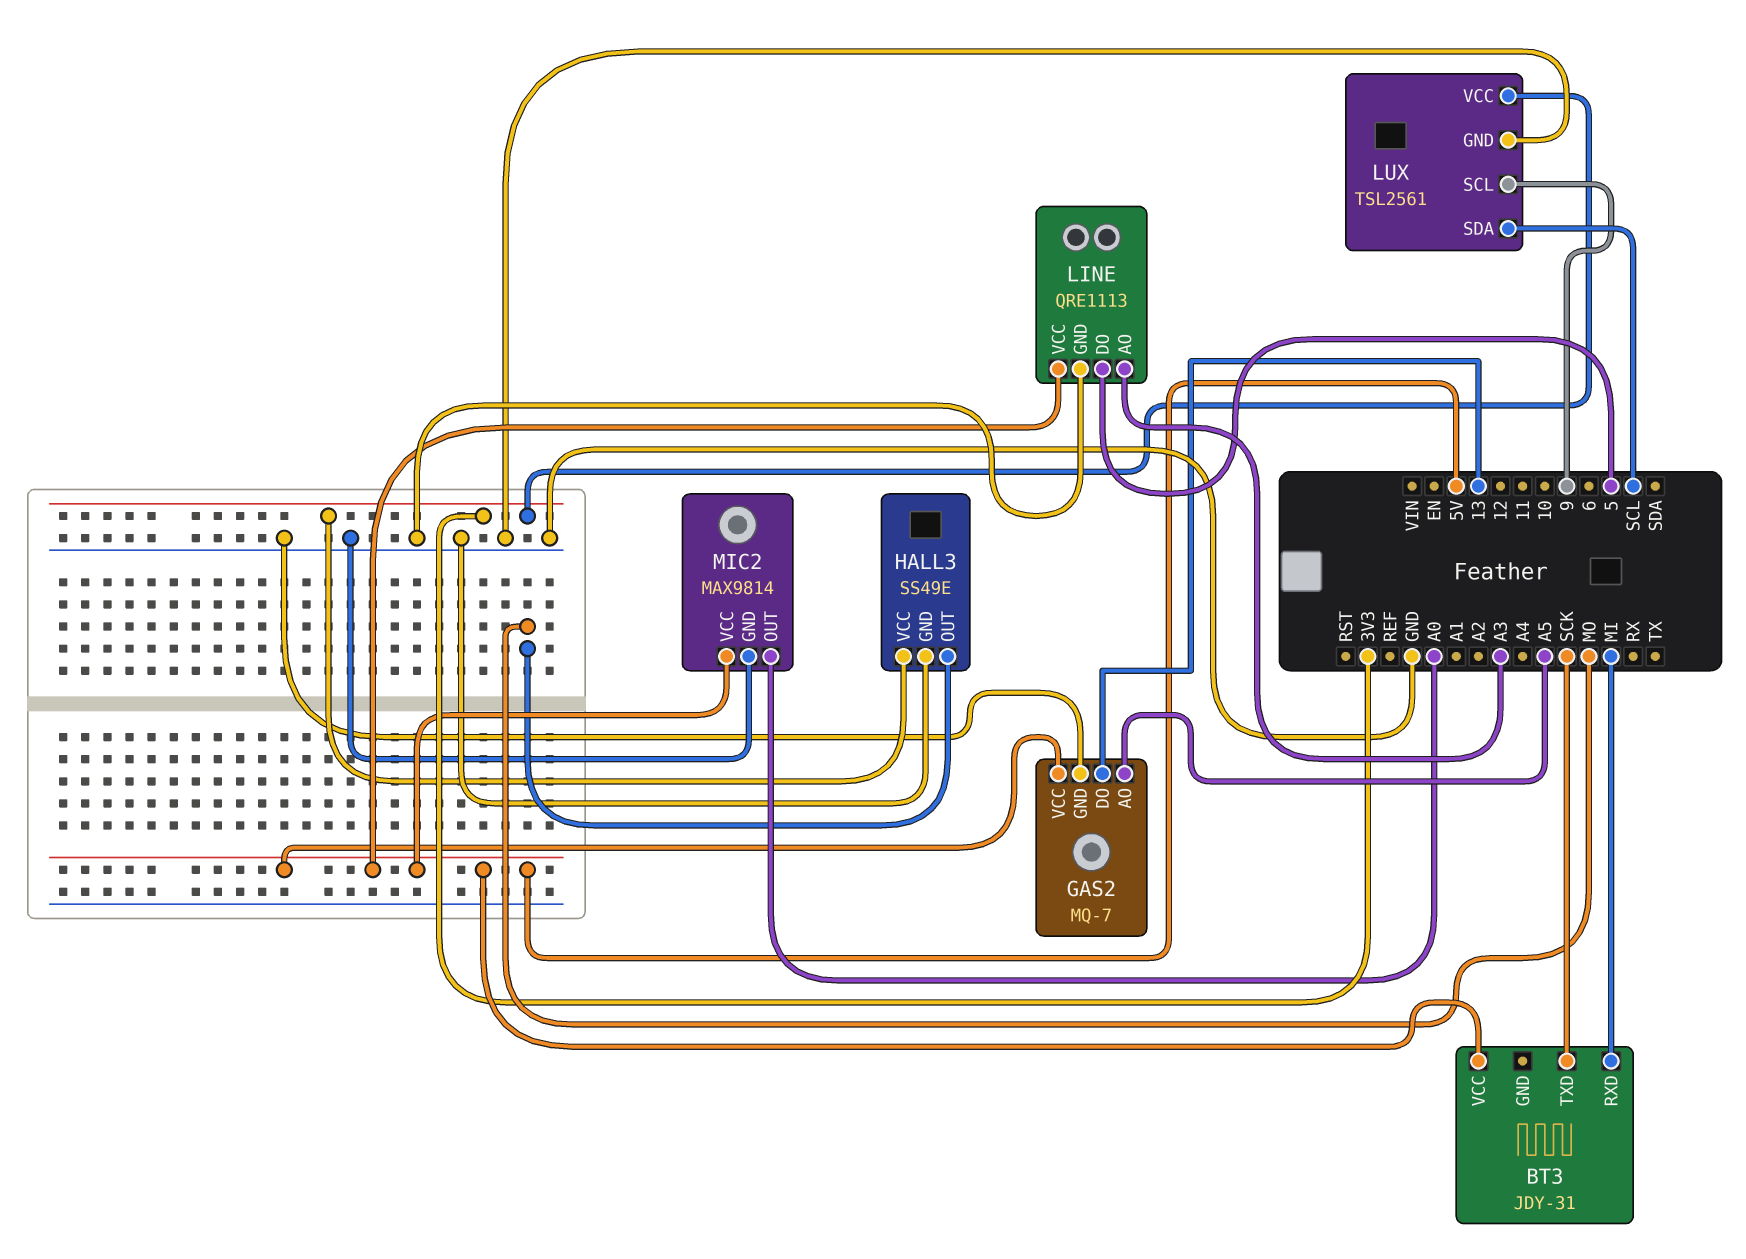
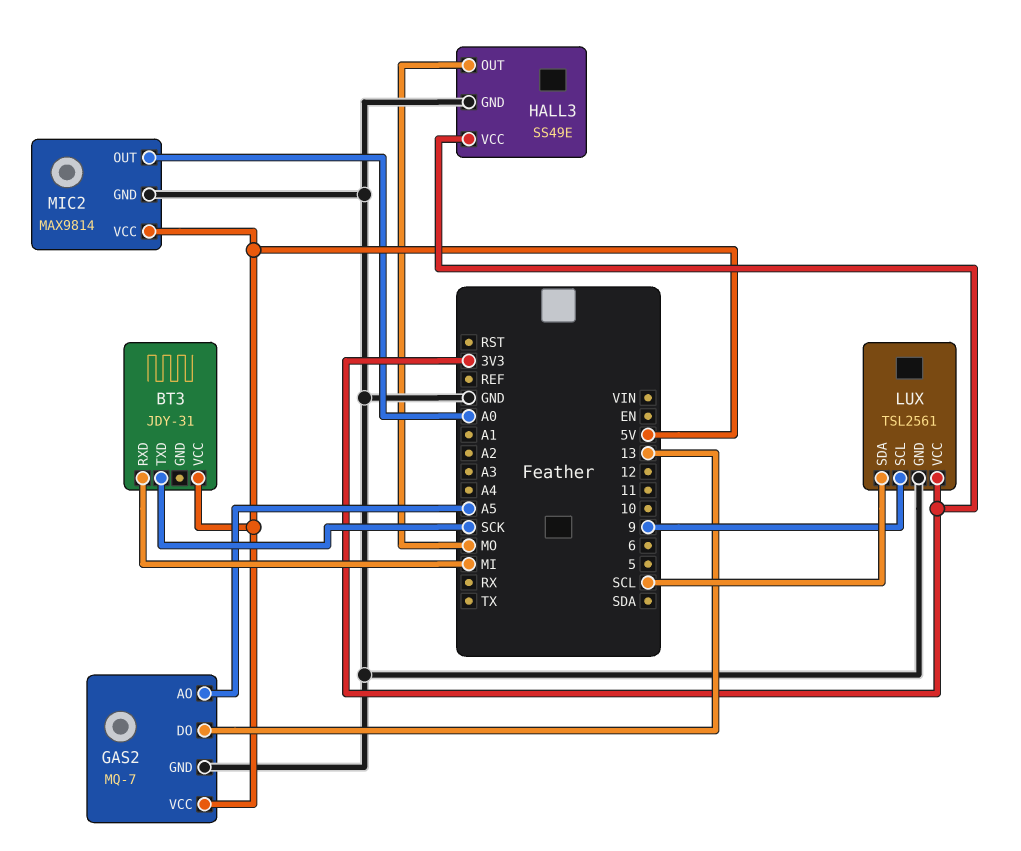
LINE: QRE1113 -> none
LINE pin AO: A3 -> none
LINE pin DO: 5 -> none
LINE pin GND: GND -> none
LINE pin VCC: 5V -> none

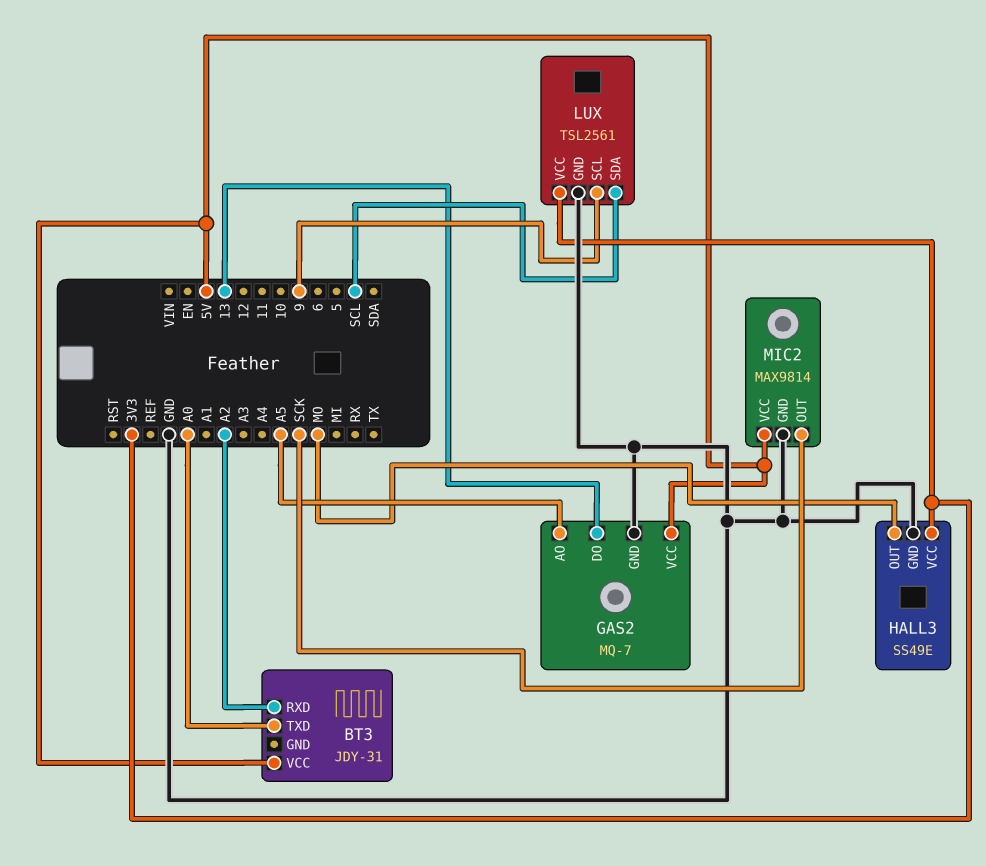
BT3 pin RXD: MI -> A2
BT3 pin TXD: SCK -> A0
MIC2 pin OUT: A0 -> SCK

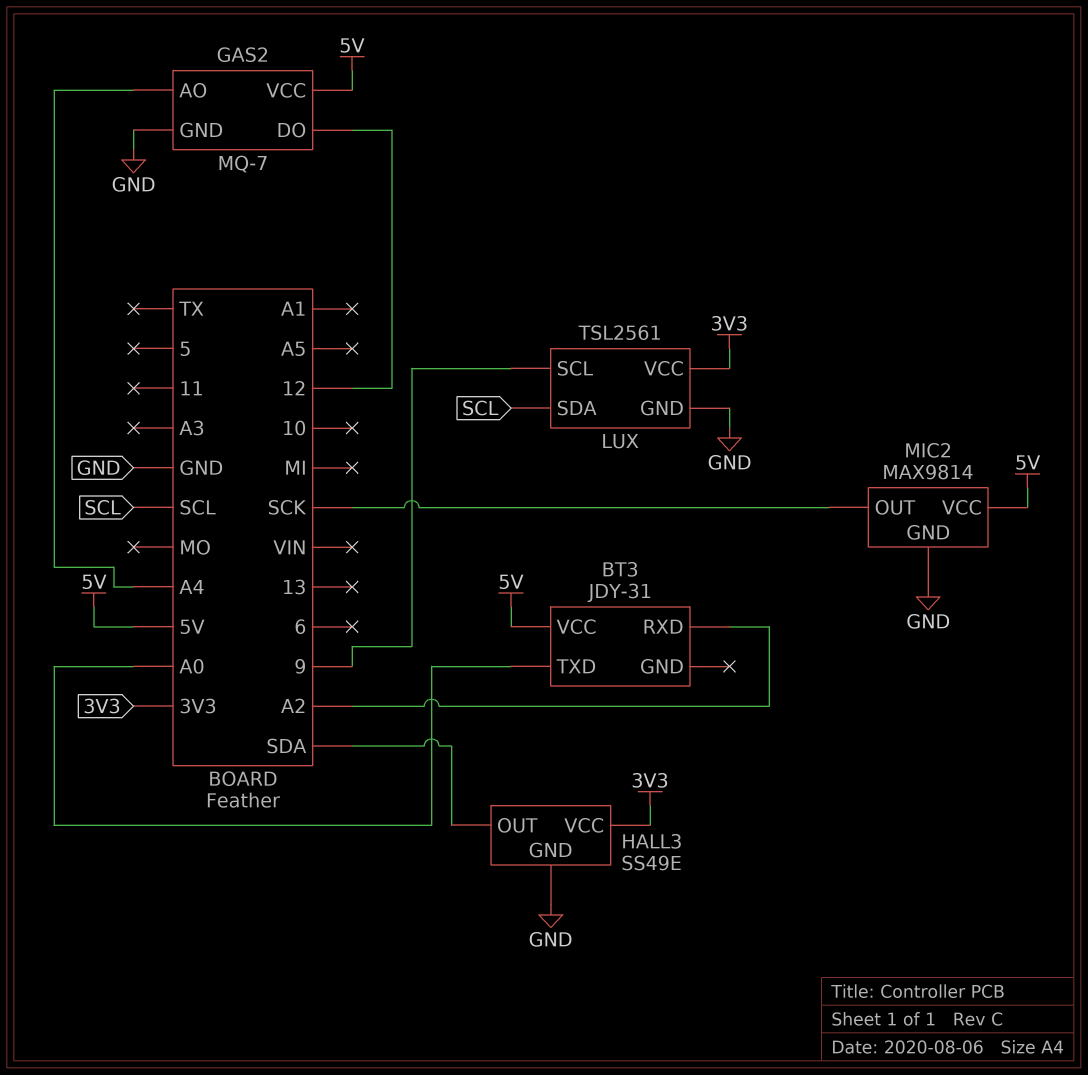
GAS2 pin AO: A5 -> A4
GAS2 pin DO: 13 -> 12
HALL3 pin OUT: MO -> SDA

